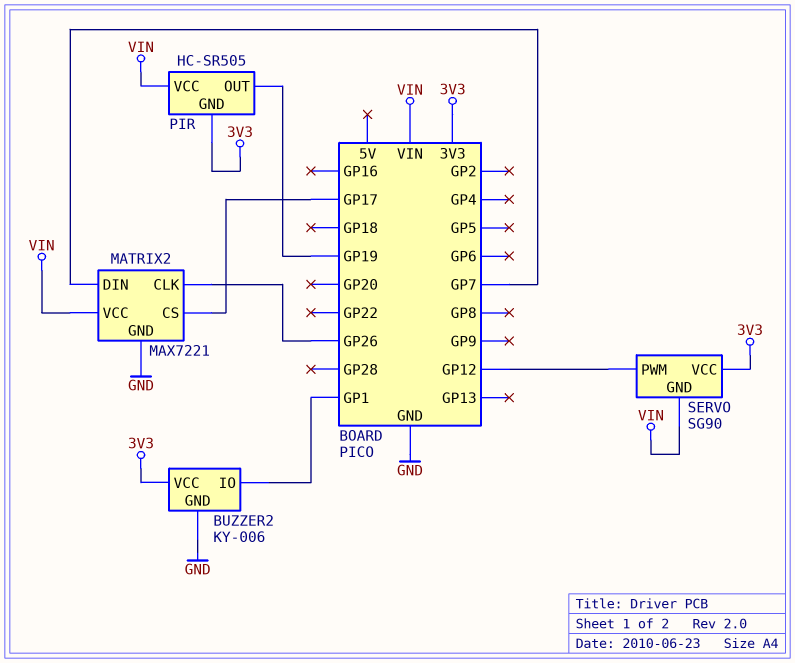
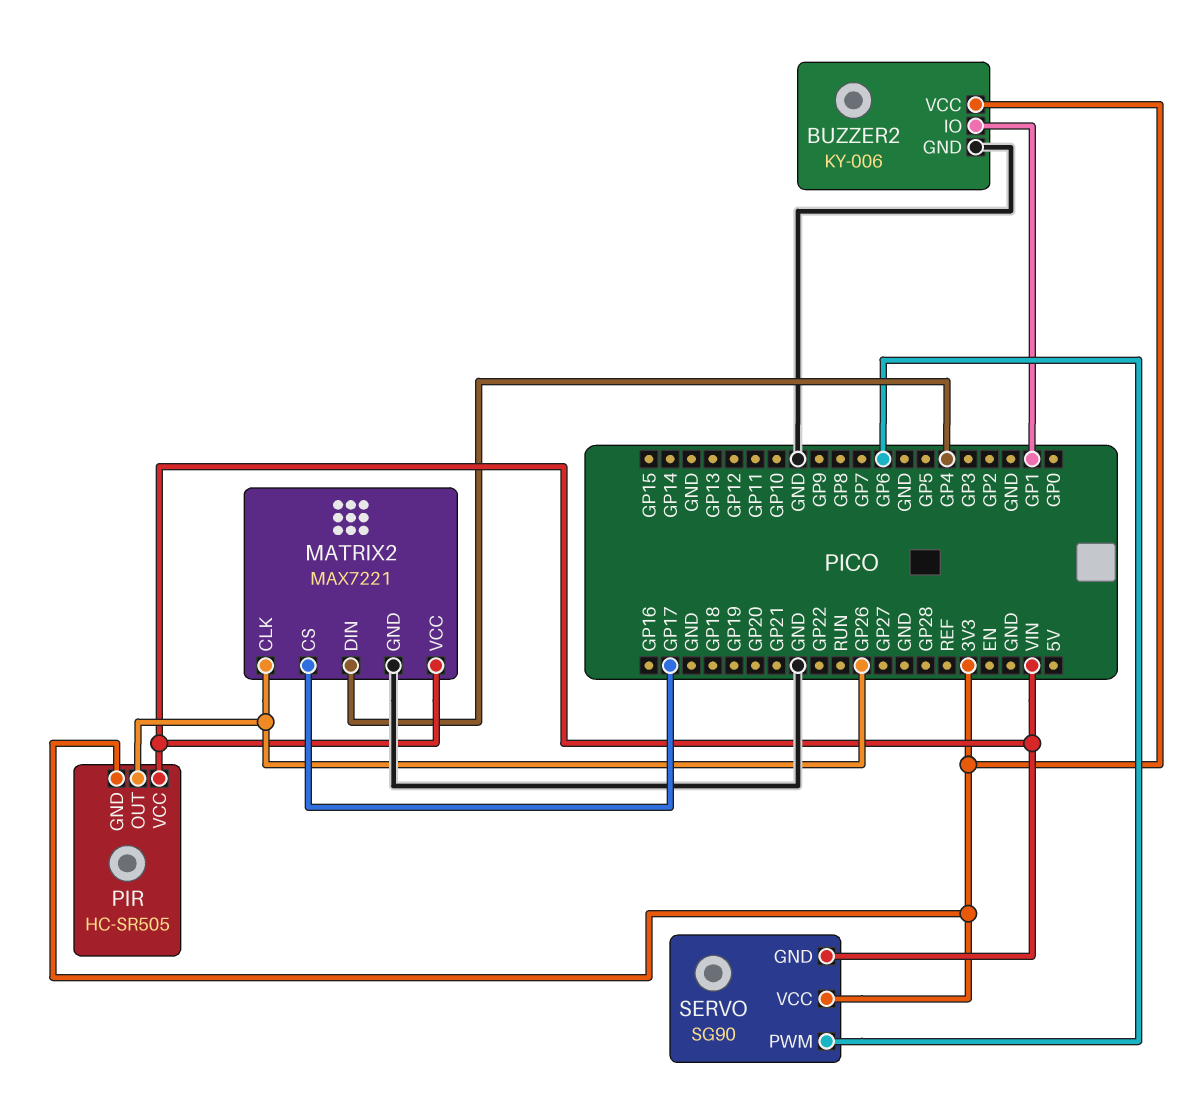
MATRIX2 pin DIN: GP7 -> GP4
PIR pin OUT: GP19 -> GP26
SERVO pin PWM: GP12 -> GP6

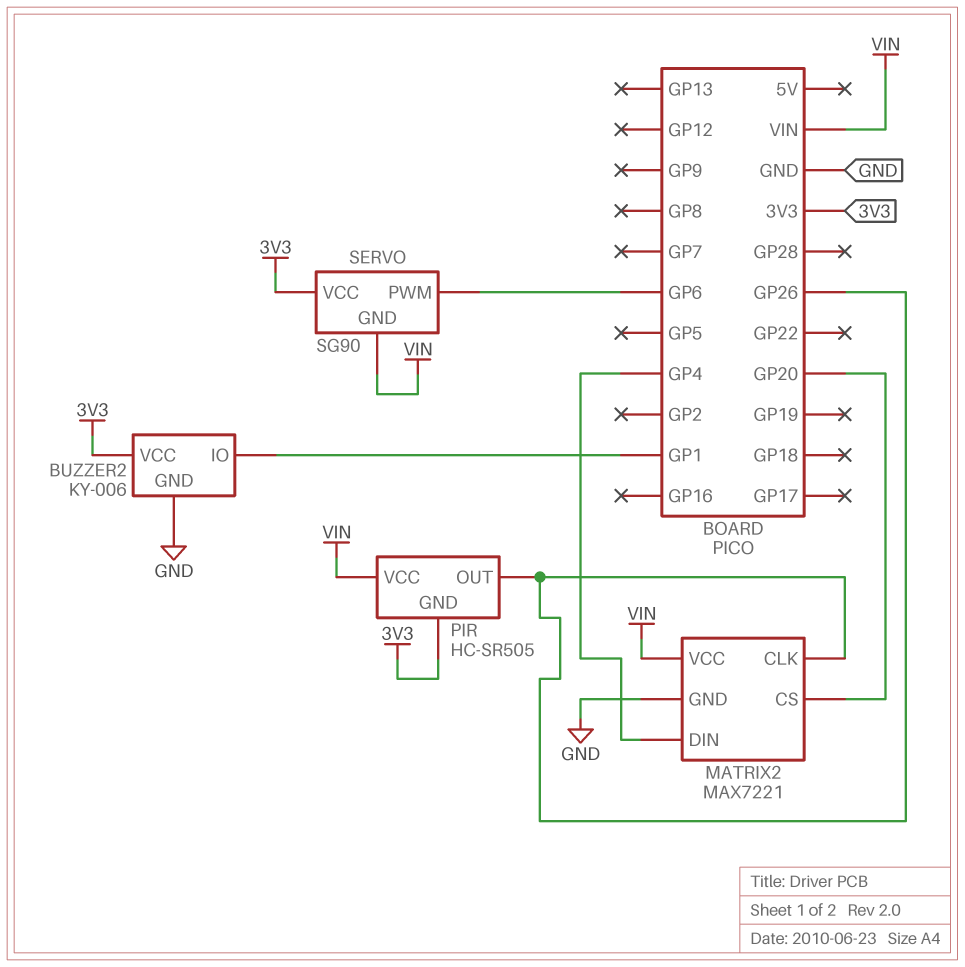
MATRIX2 pin CS: GP17 -> GP20

